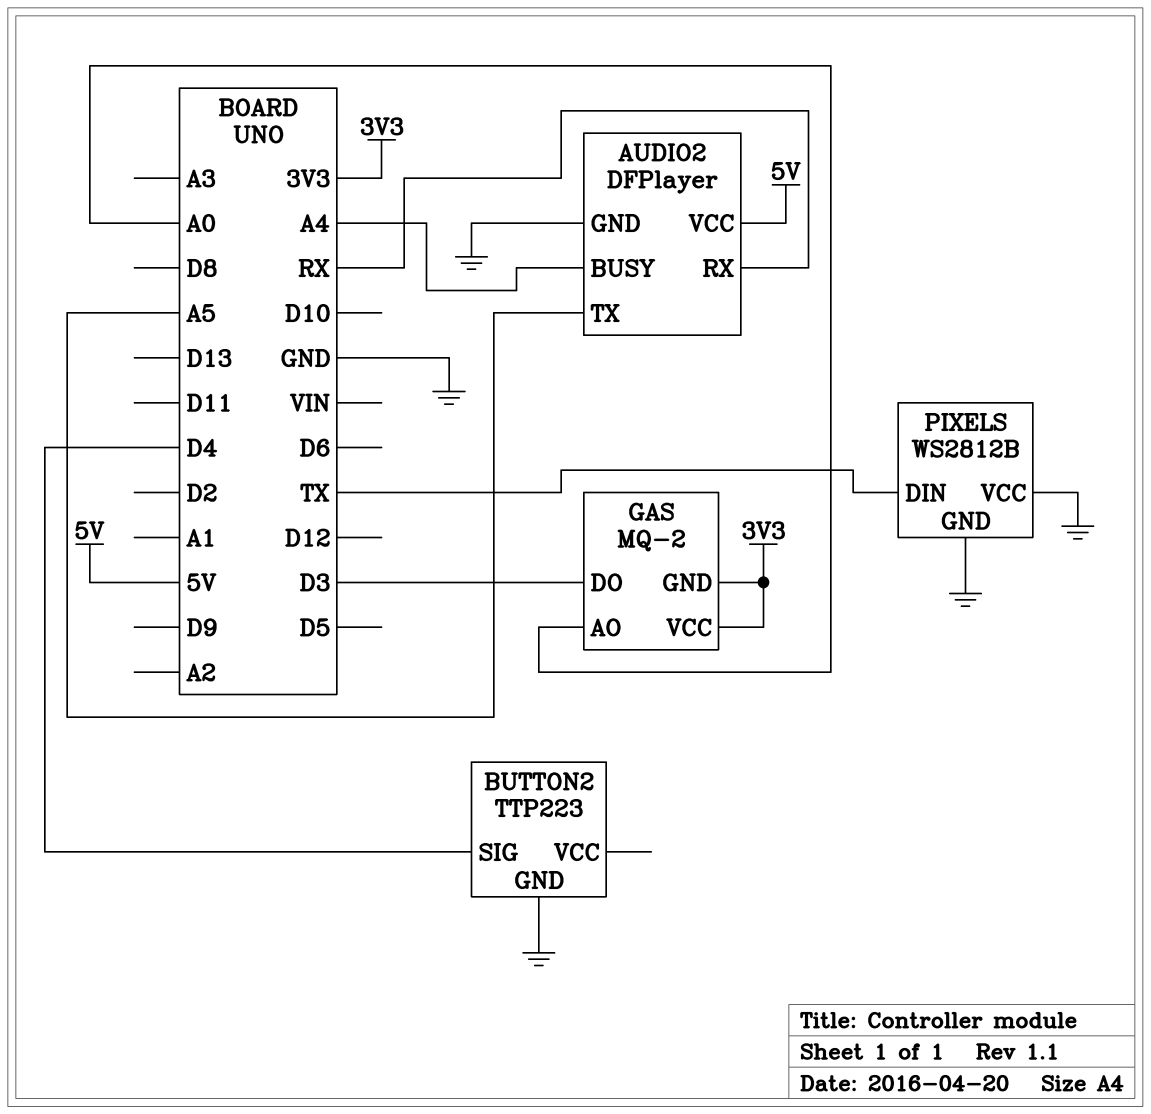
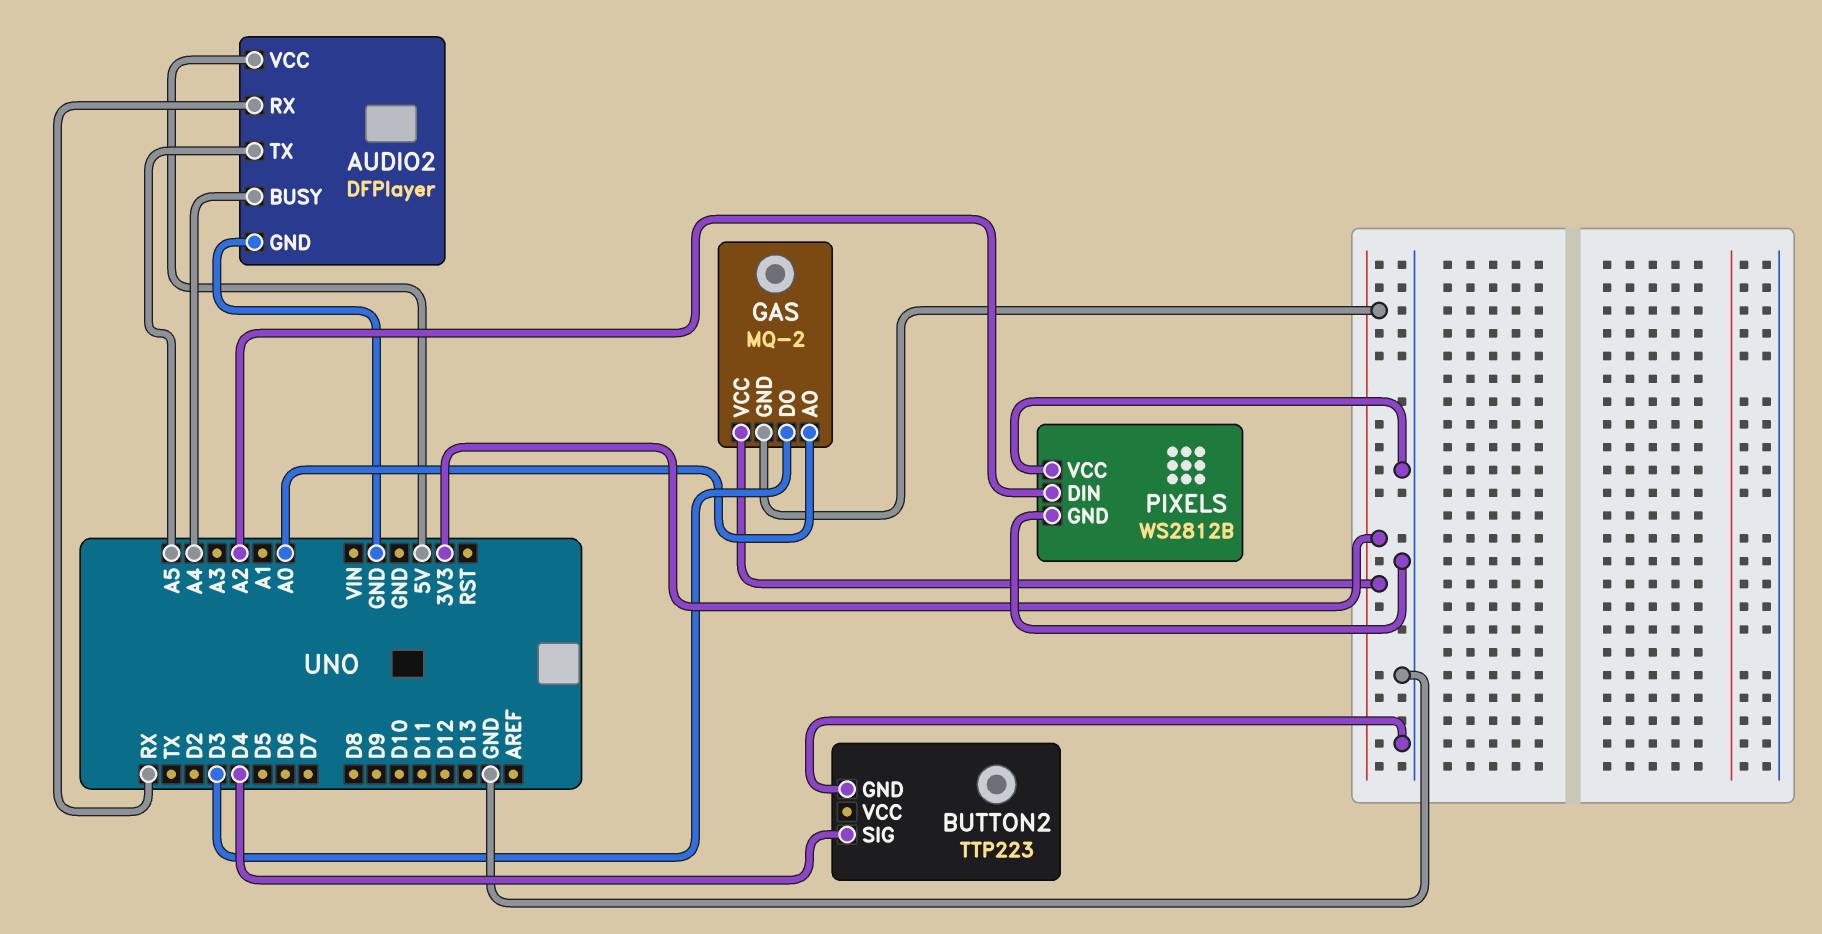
PIXELS pin DIN: TX -> A2

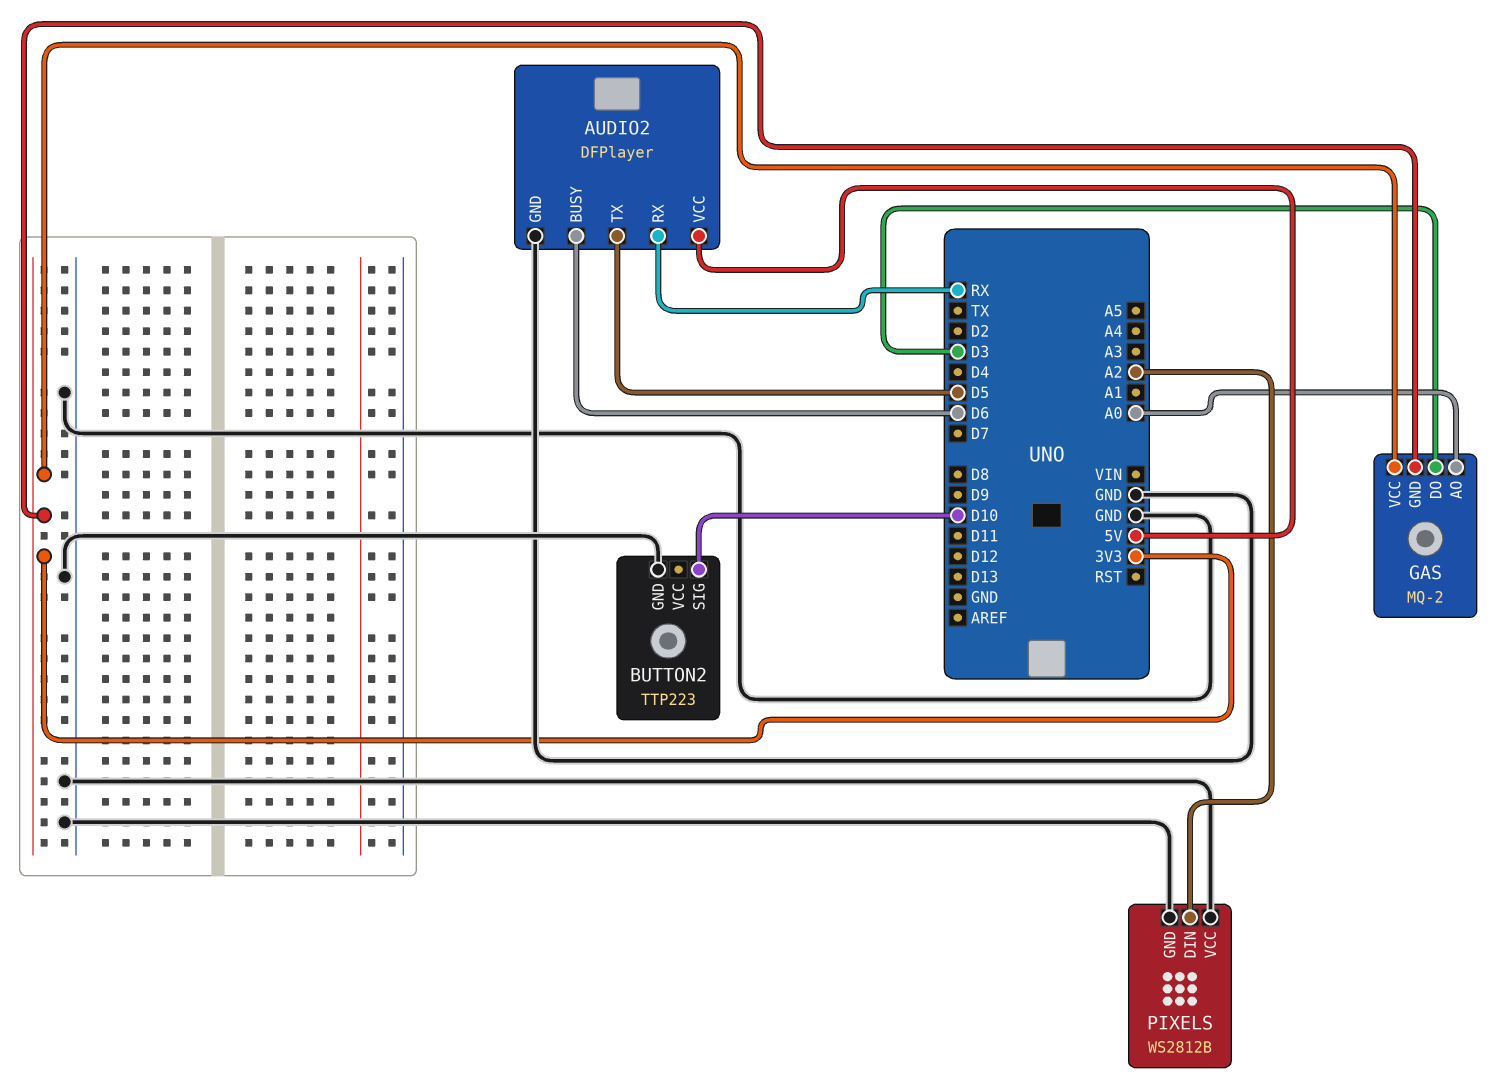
AUDIO2 pin BUSY: A4 -> D6
AUDIO2 pin TX: A5 -> D5
BUTTON2 pin SIG: D4 -> D10

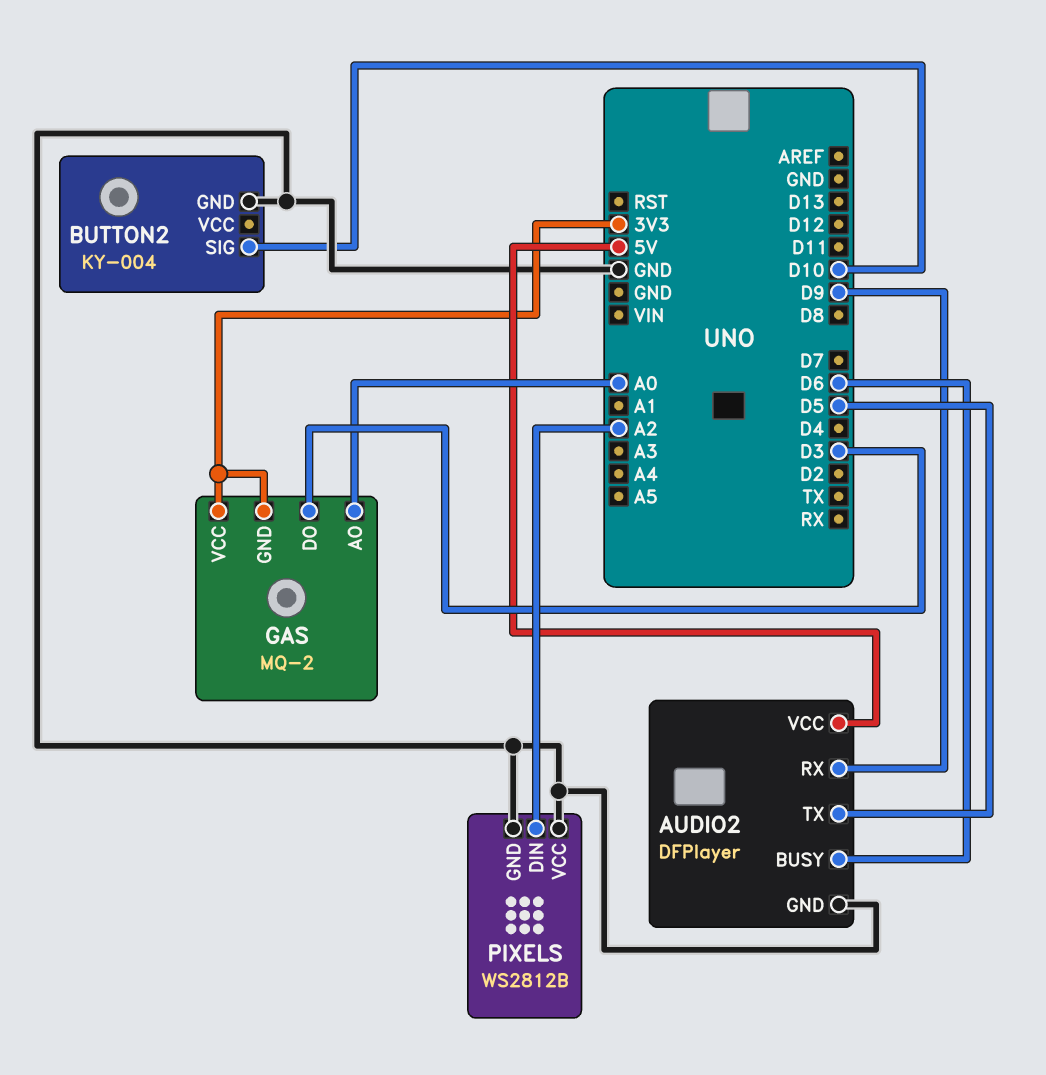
AUDIO2 pin RX: RX -> D9
BUTTON2: TTP223 -> KY-004

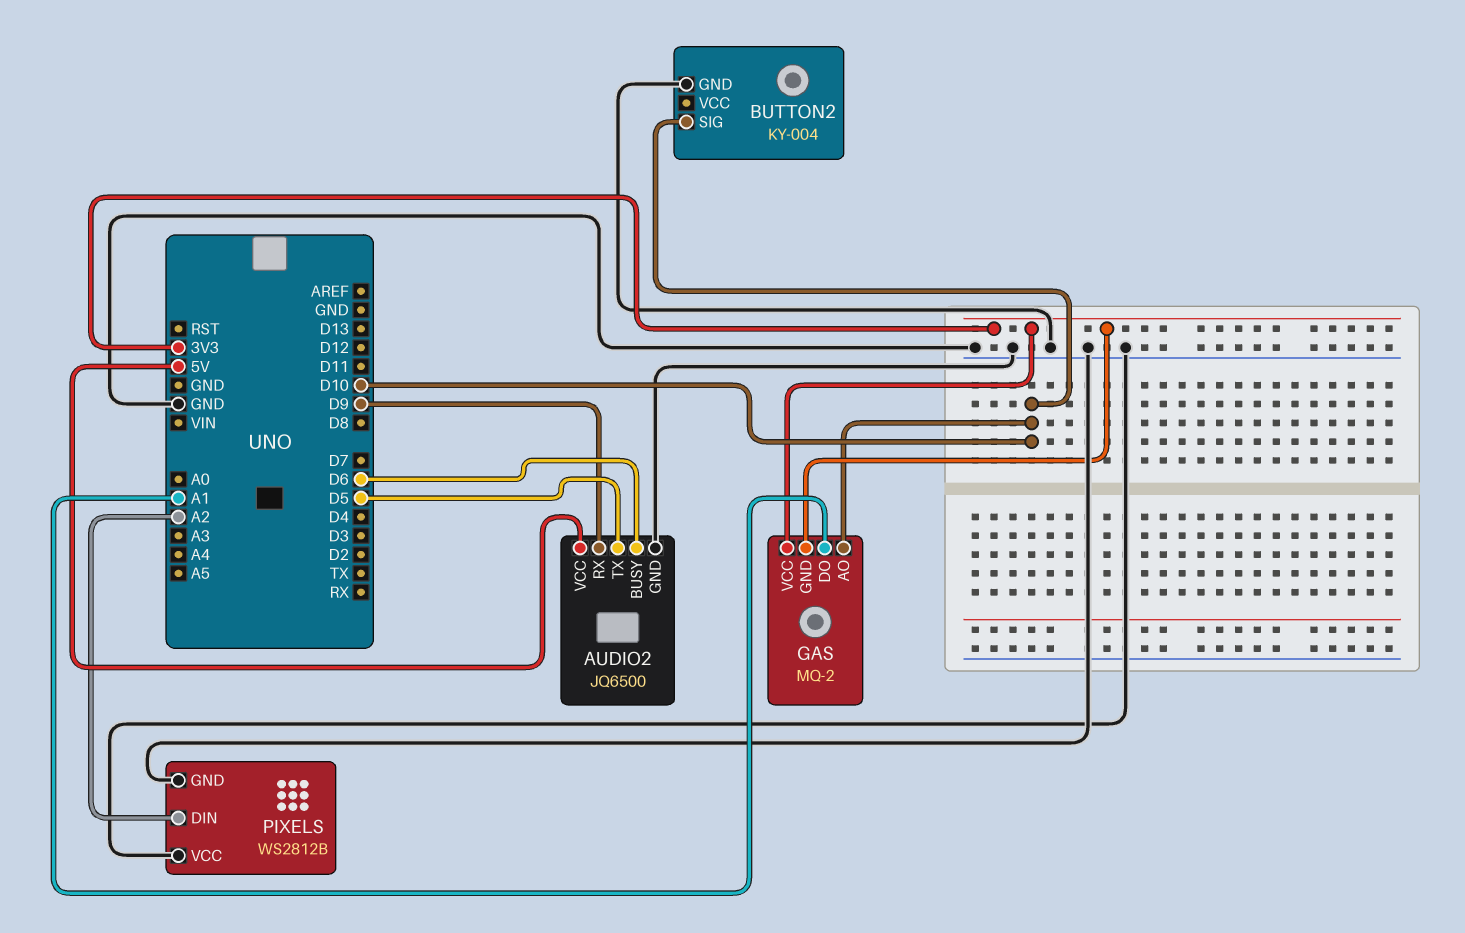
AUDIO2: DFPlayer -> JQ6500
GAS pin AO: A0 -> D10
GAS pin DO: D3 -> A1

